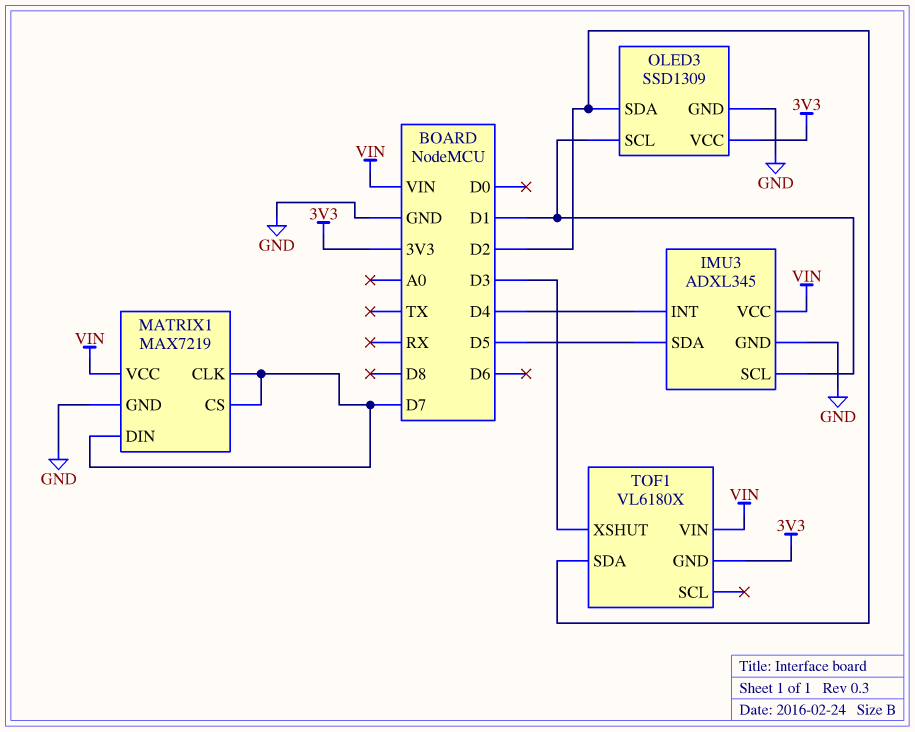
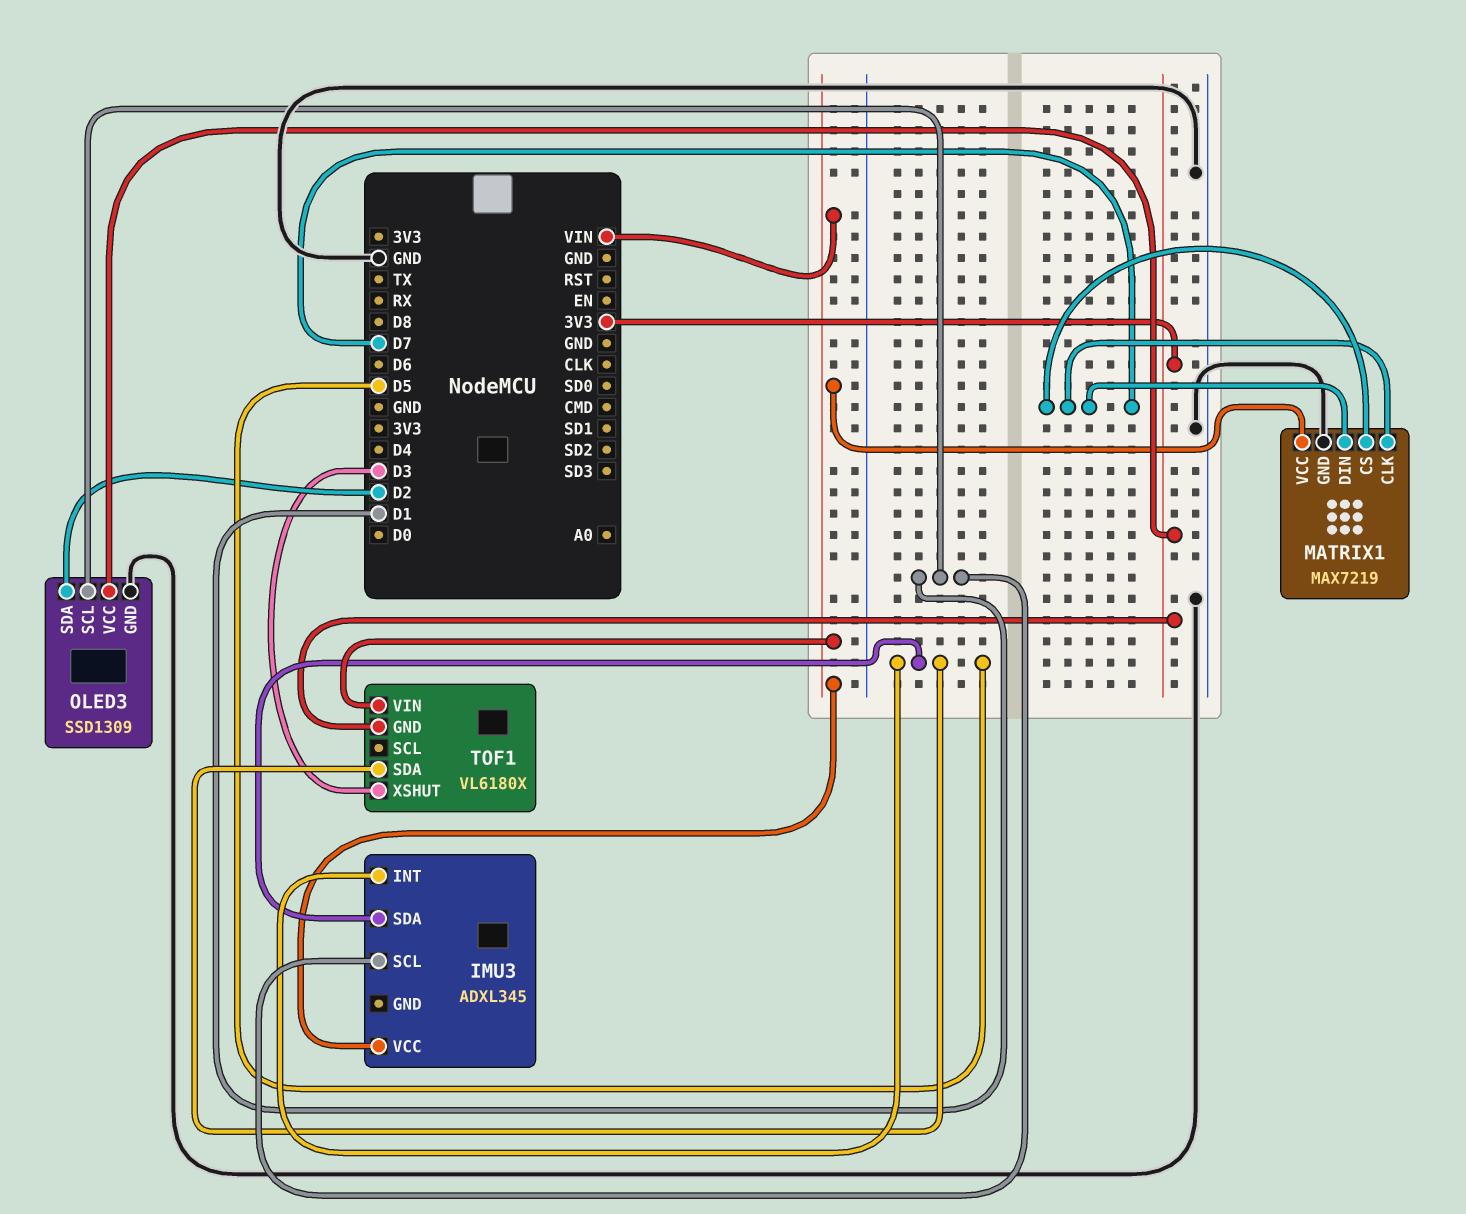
IMU3 pin GND: GND -> none
IMU3 pin INT: D4 -> D5
TOF1 pin SDA: D2 -> D5

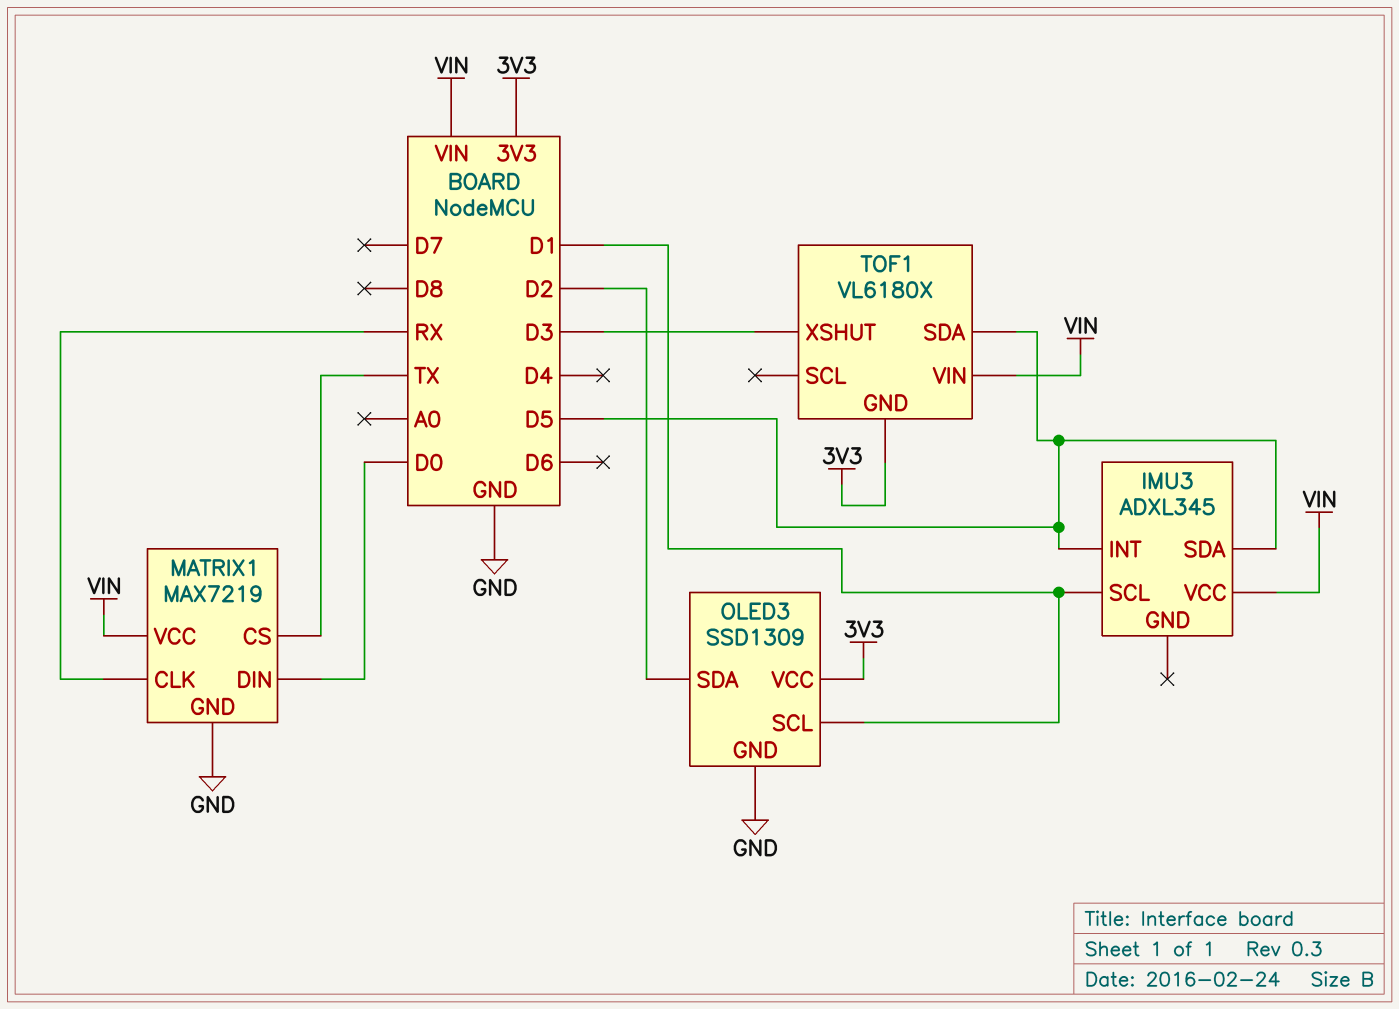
MATRIX1 pin CLK: D7 -> RX
MATRIX1 pin CS: D7 -> TX
MATRIX1 pin DIN: D7 -> D0

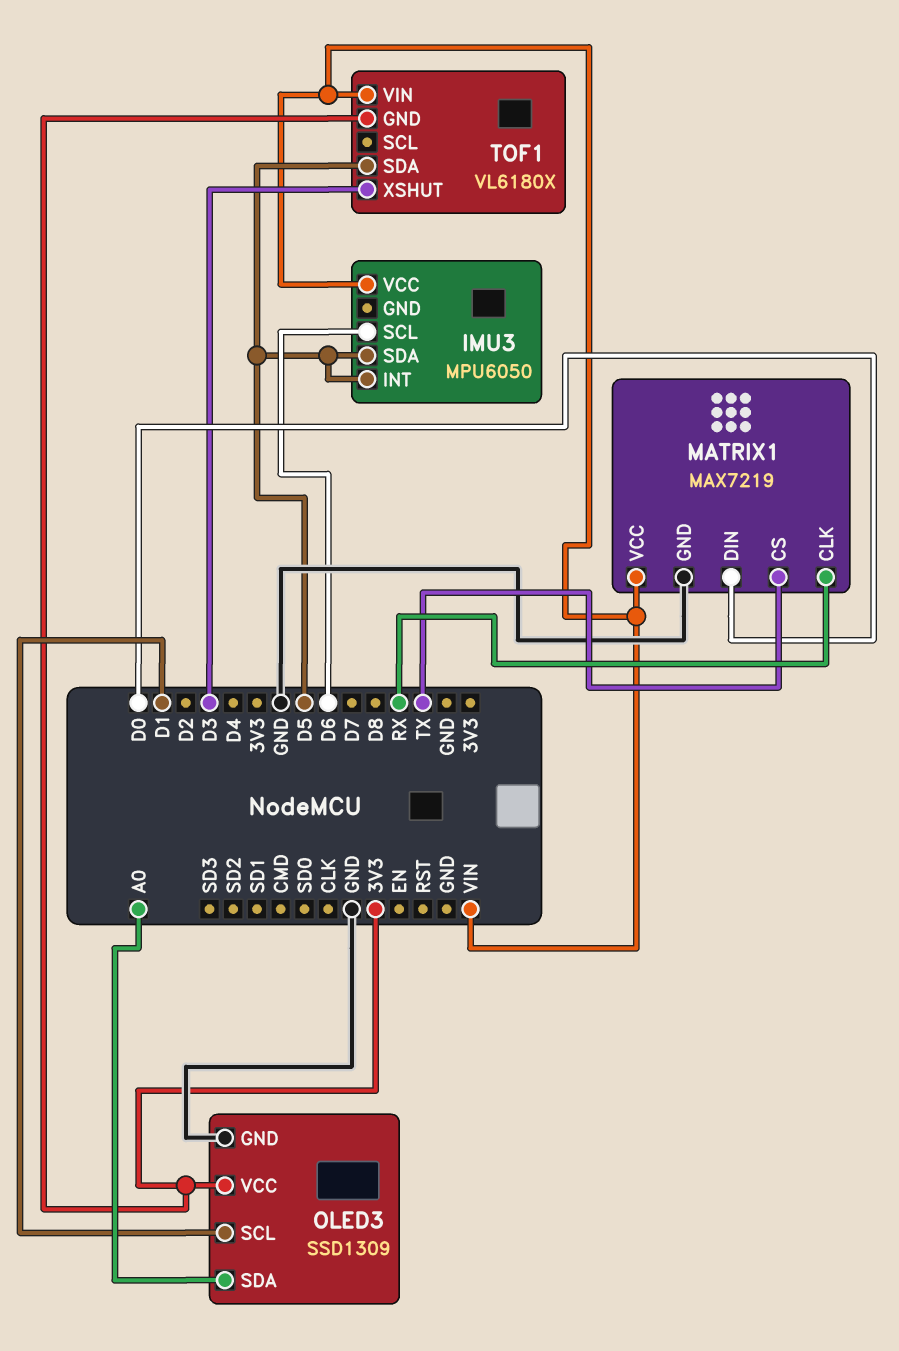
IMU3: ADXL345 -> MPU6050
IMU3 pin SCL: D1 -> D6
OLED3 pin SDA: D2 -> A0

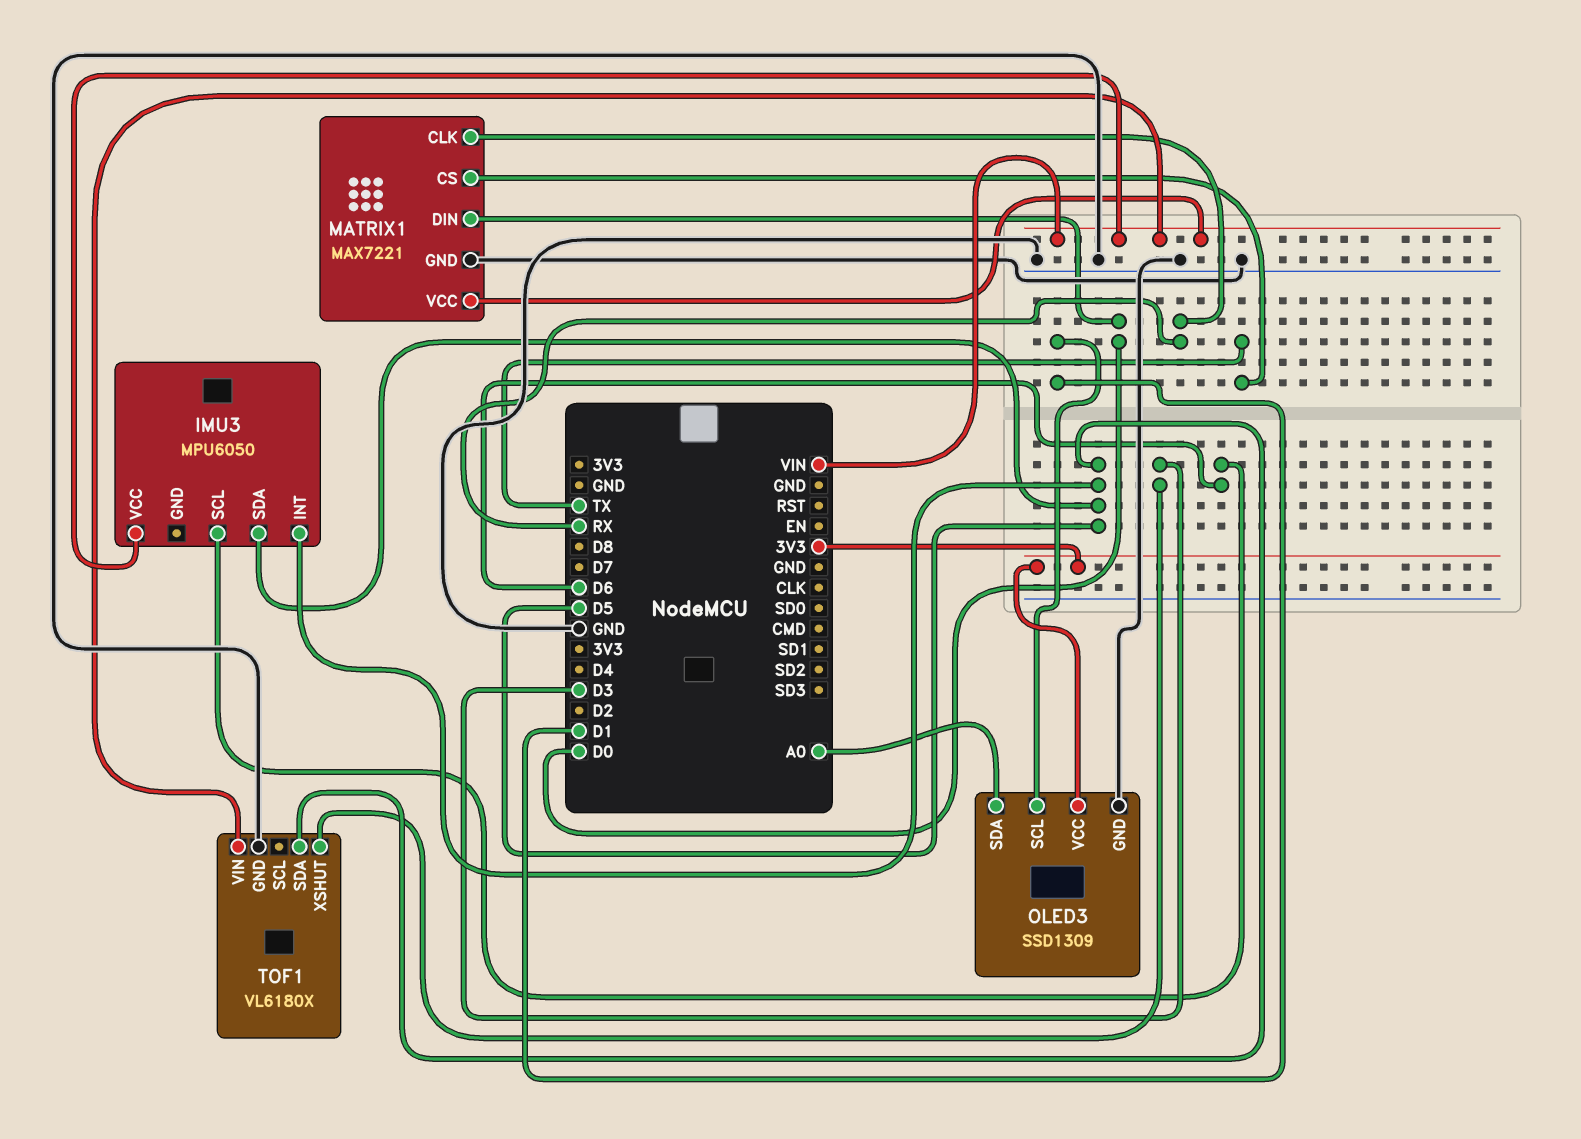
MATRIX1: MAX7219 -> MAX7221
TOF1 pin GND: 3V3 -> GND

